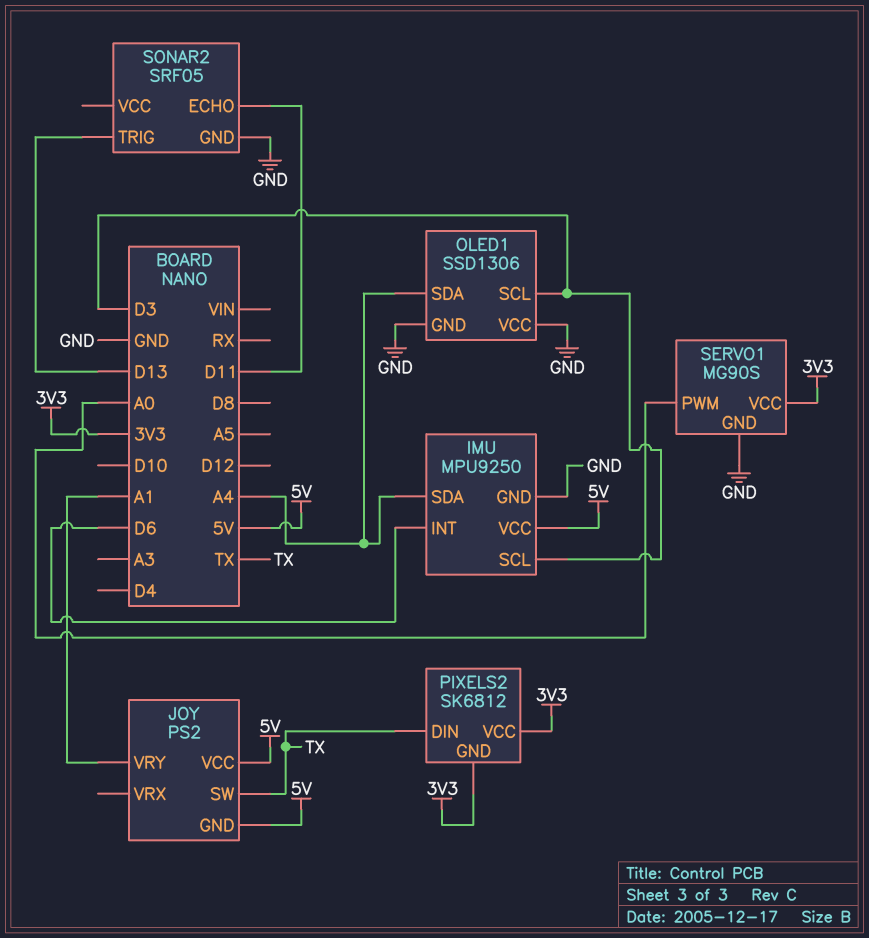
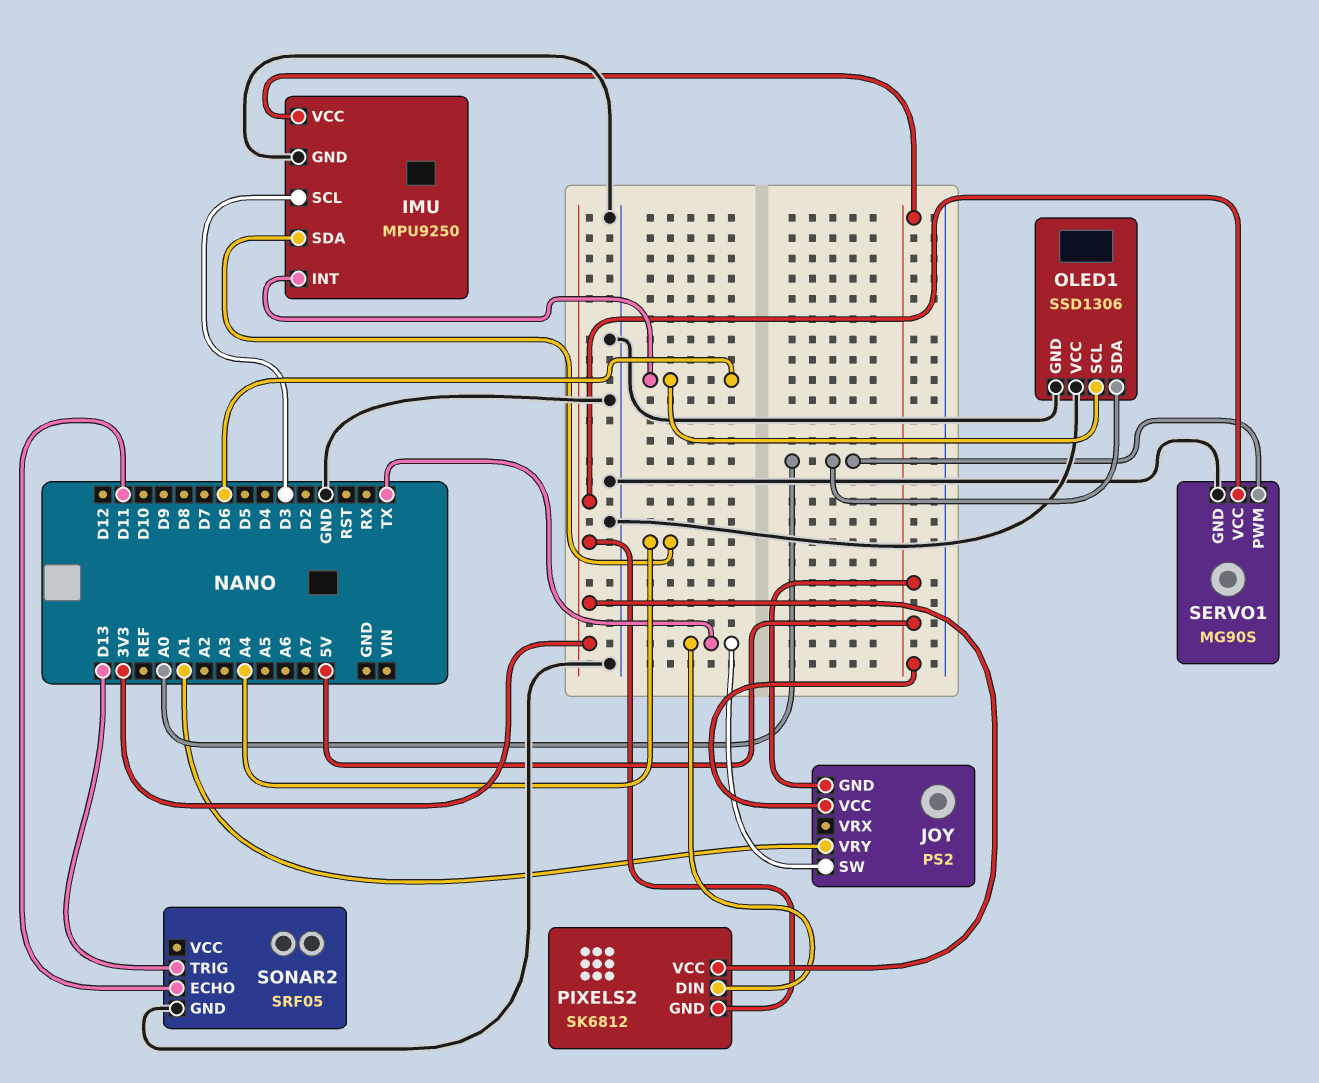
OLED1 pin SCL: D3 -> D6
OLED1 pin SDA: A4 -> A0

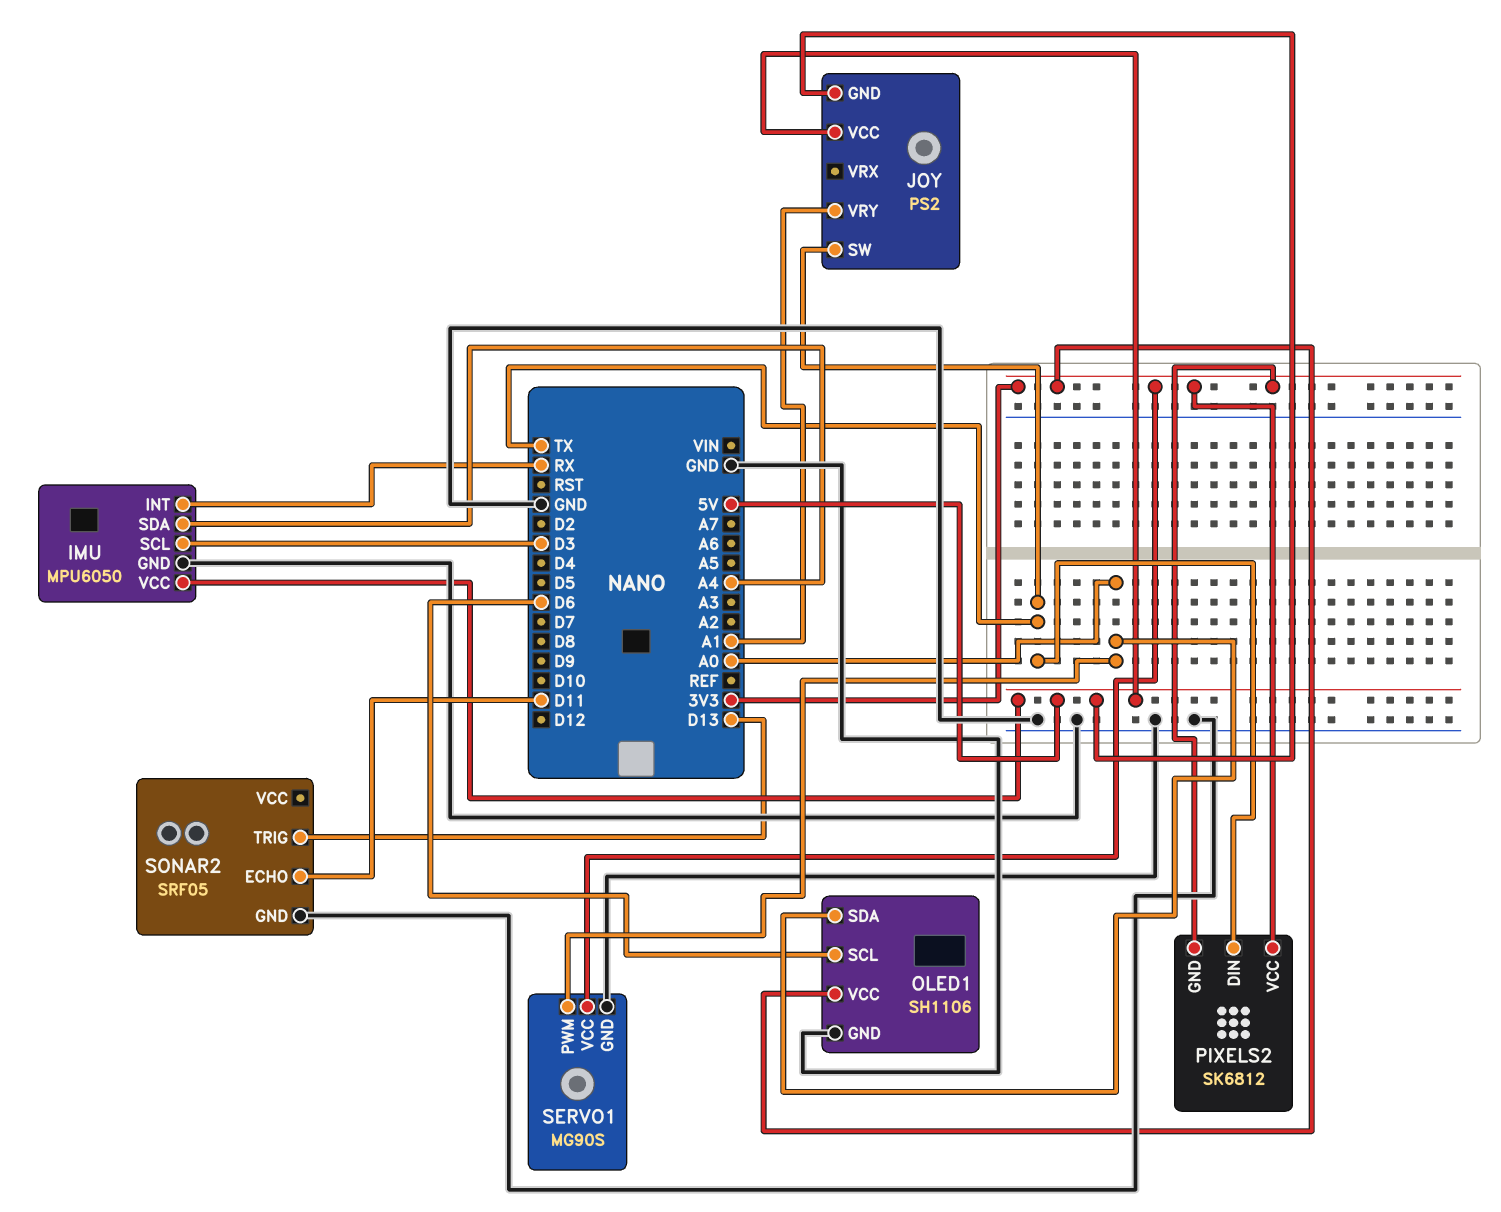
IMU: MPU9250 -> MPU6050
IMU pin INT: D6 -> RX
OLED1: SSD1306 -> SH1106
OLED1 pin VCC: GND -> 3V3

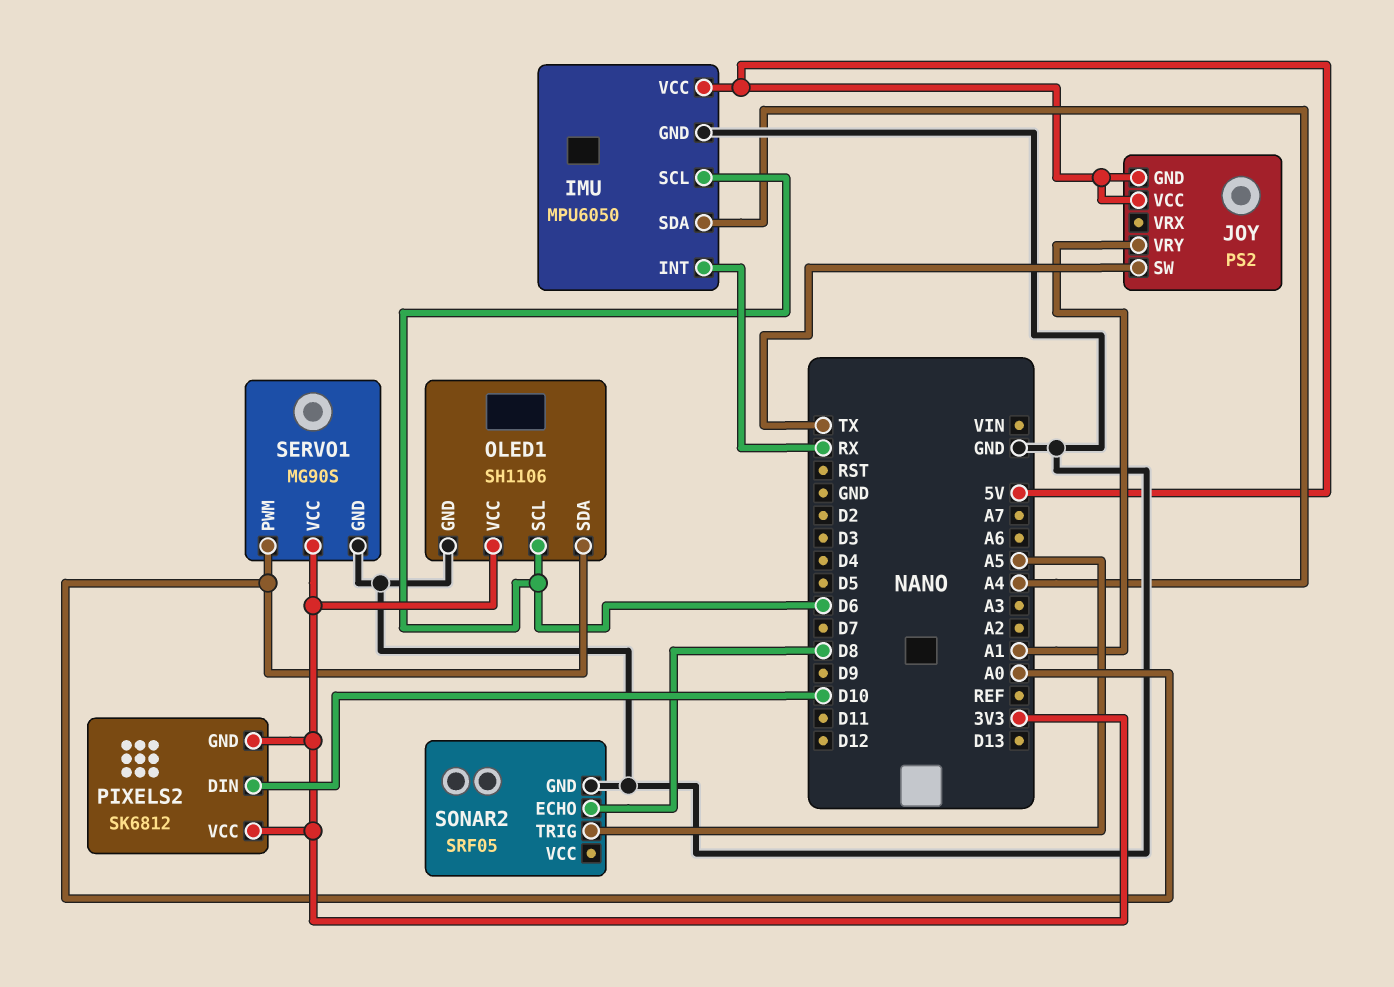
IMU pin SCL: D3 -> D6
PIXELS2 pin DIN: TX -> D10
SONAR2 pin ECHO: D11 -> D8
SONAR2 pin TRIG: D13 -> A5

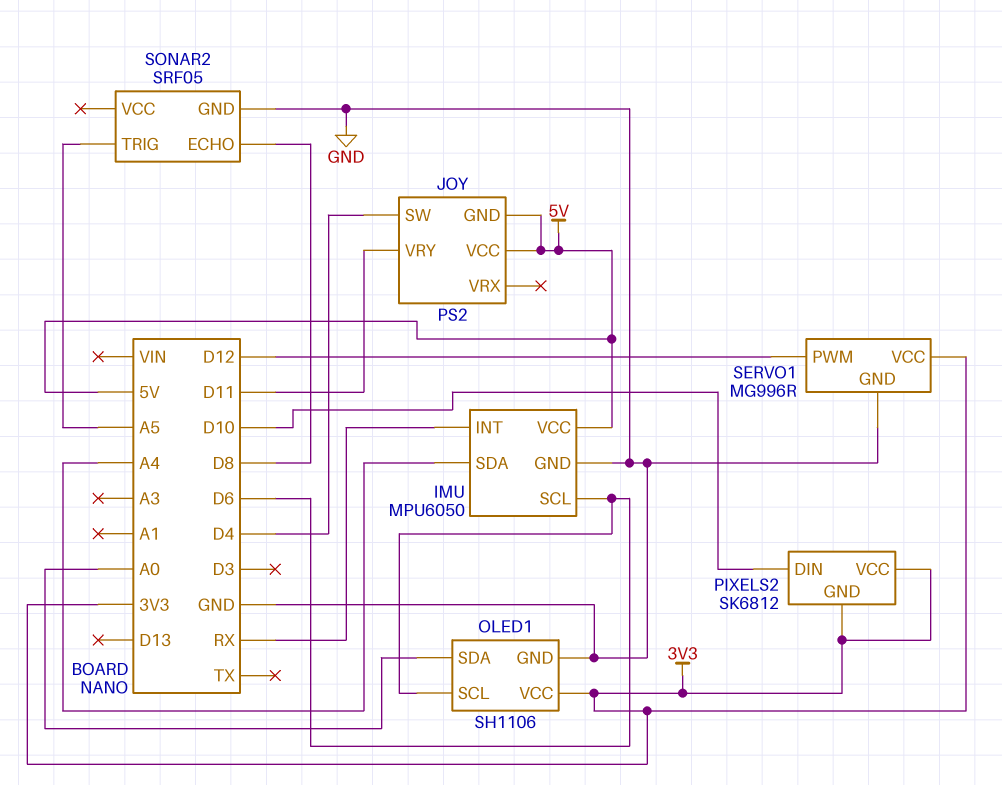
JOY pin SW: TX -> D4
JOY pin VRY: A1 -> D11
SERVO1: MG90S -> MG996R
SERVO1 pin PWM: A0 -> D12

